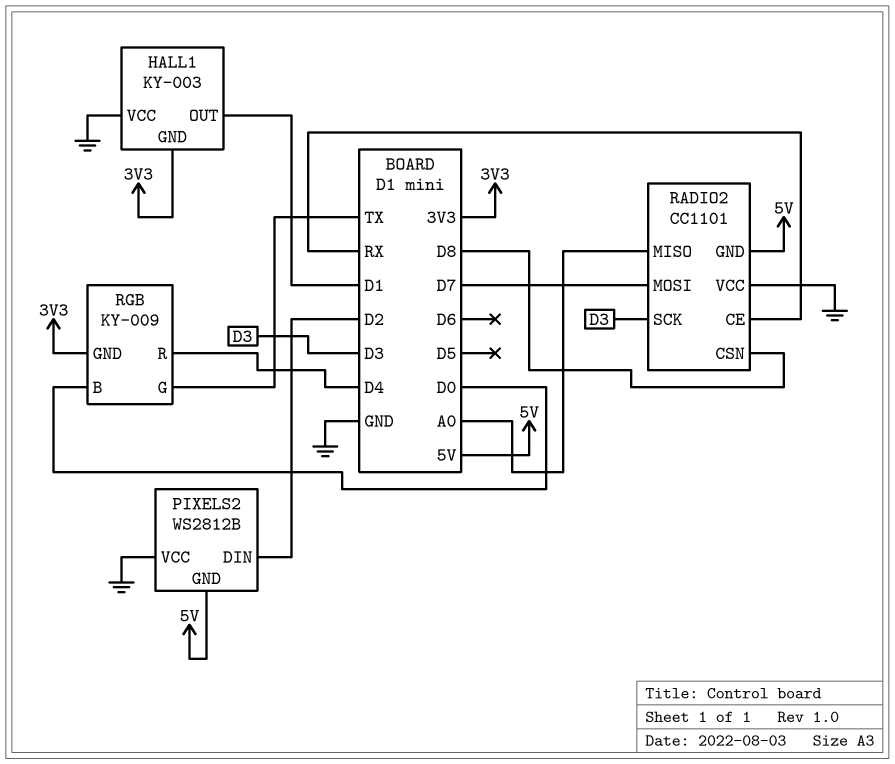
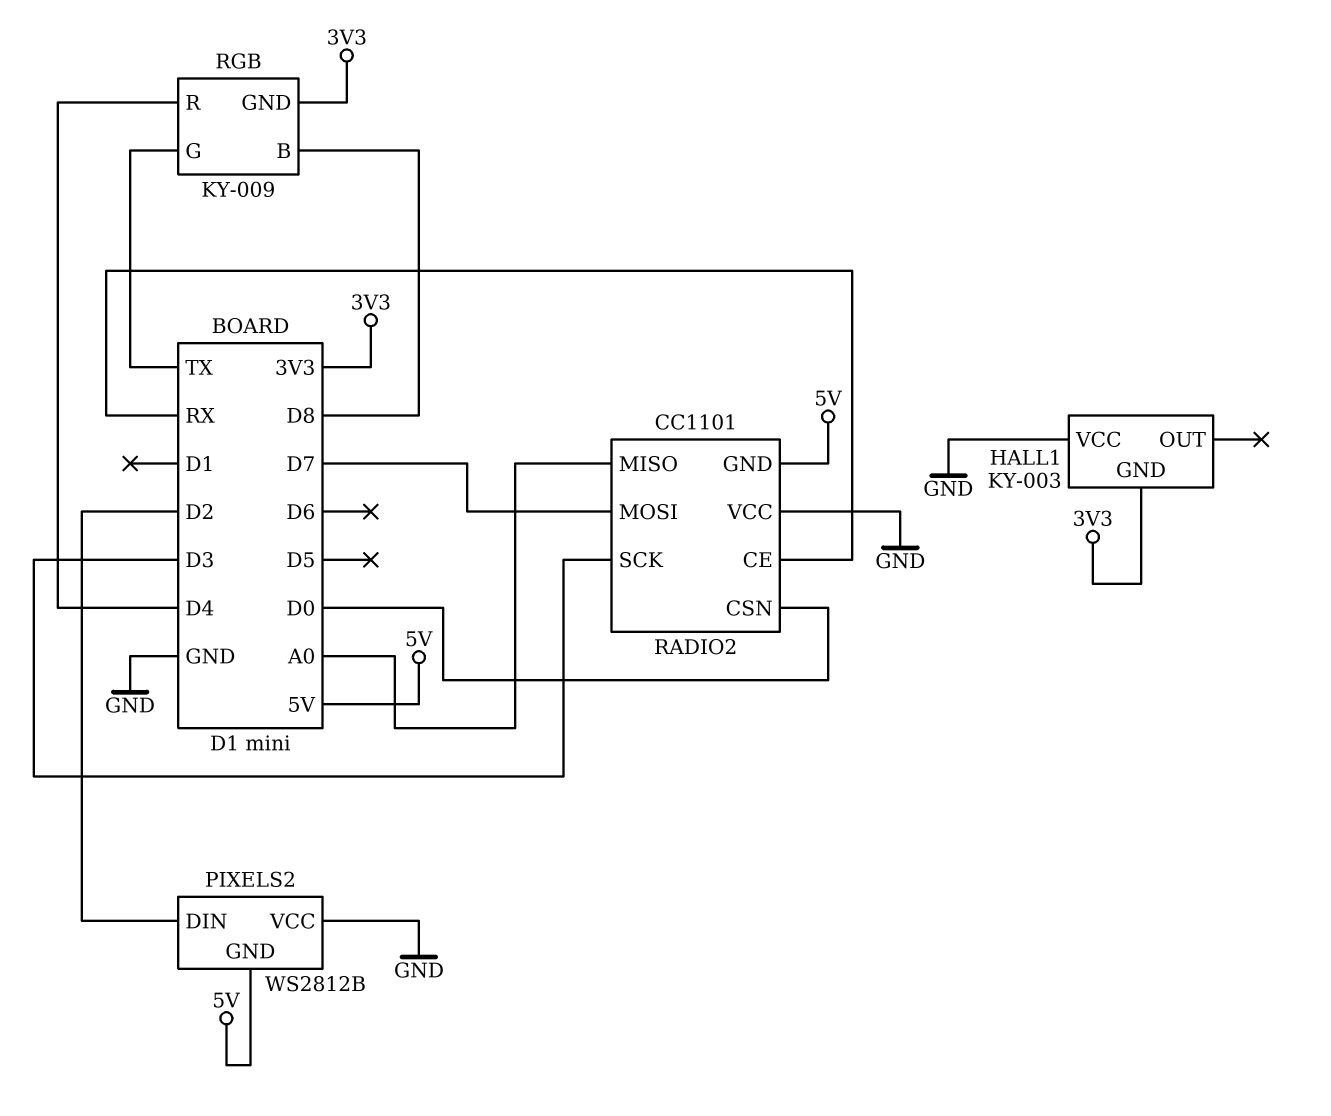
HALL1 pin OUT: D1 -> none
RADIO2 pin CSN: D8 -> D0
RGB pin B: D0 -> D8

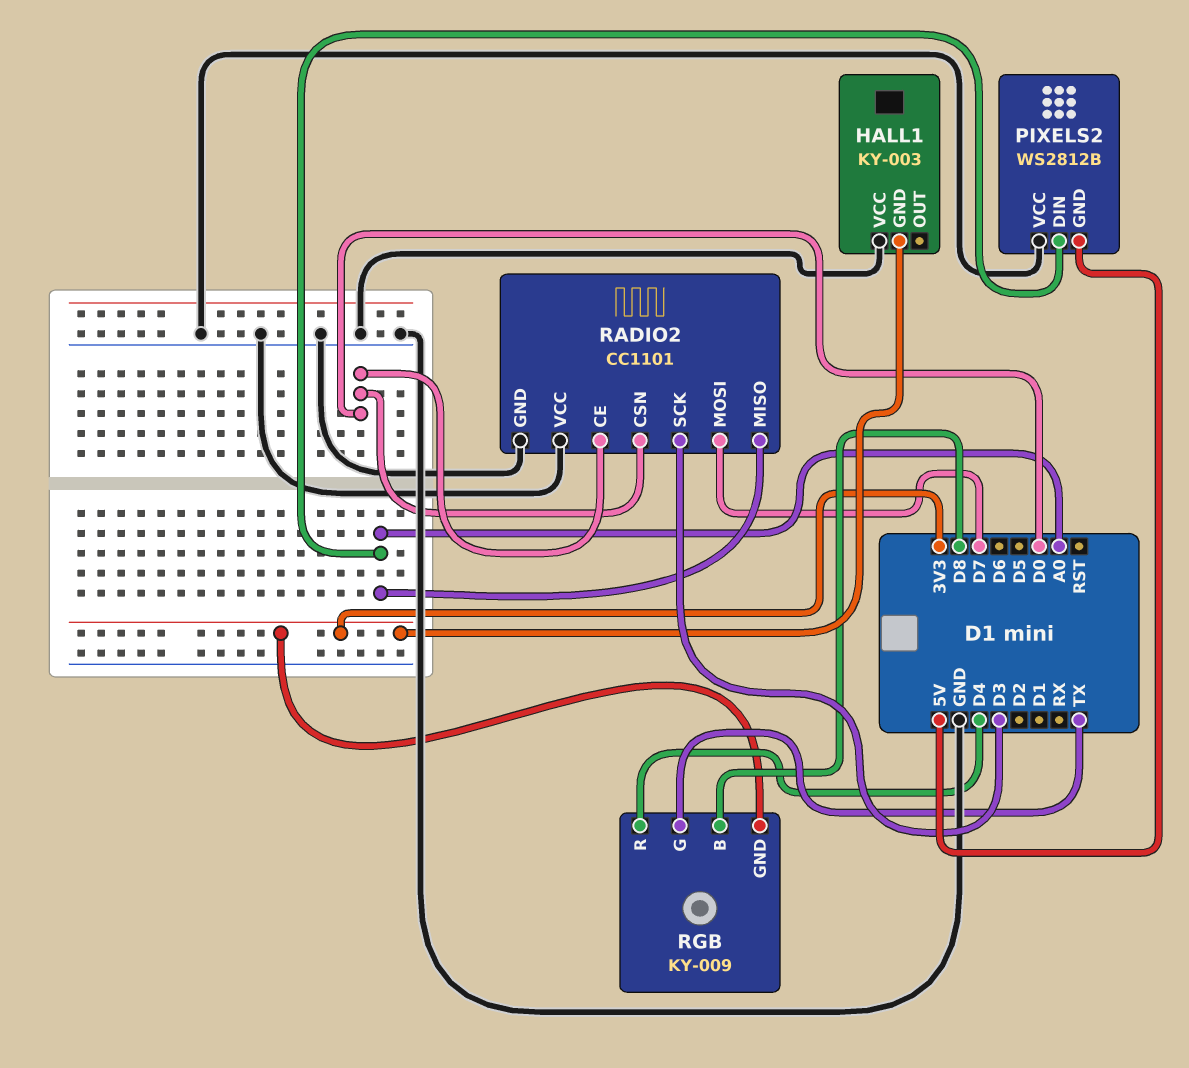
PIXELS2 pin DIN: D2 -> A0
RADIO2 pin CE: RX -> D0
RADIO2 pin GND: 5V -> GND

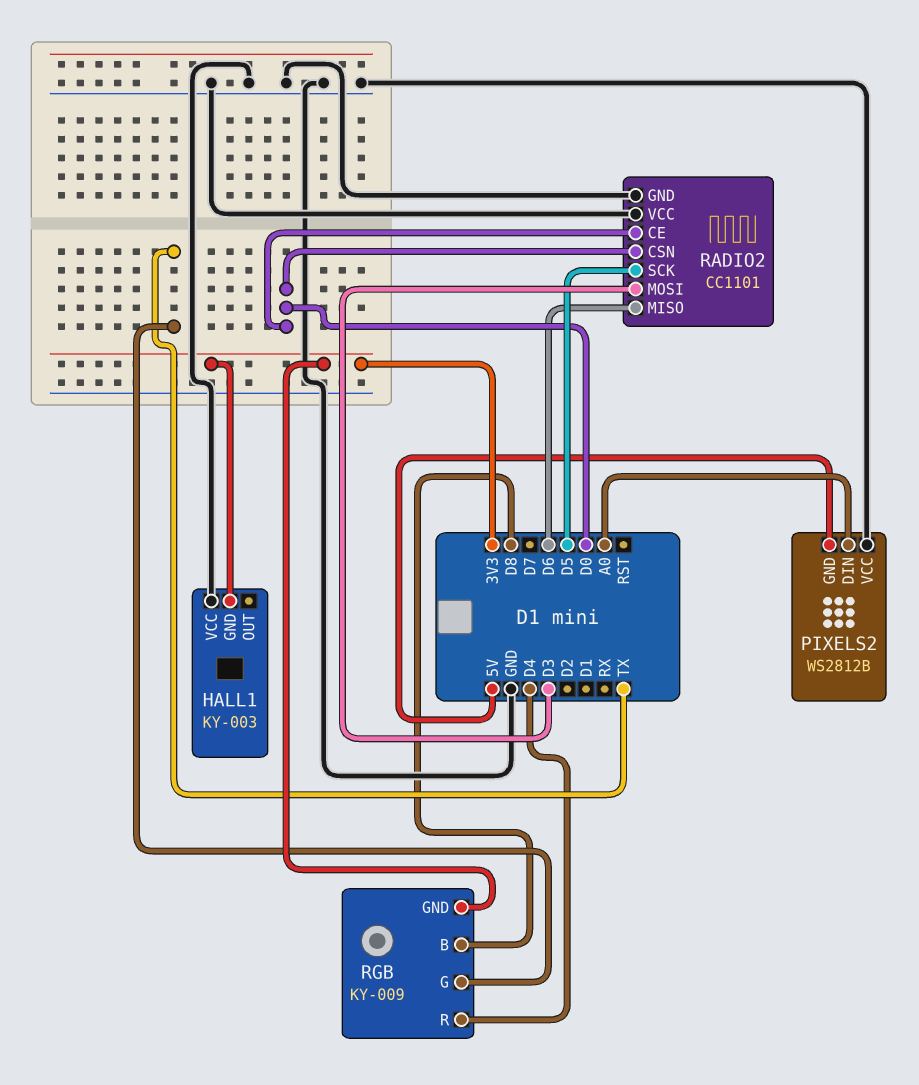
RADIO2 pin MISO: A0 -> D6
RADIO2 pin MOSI: D7 -> D3
RADIO2 pin SCK: D3 -> D5

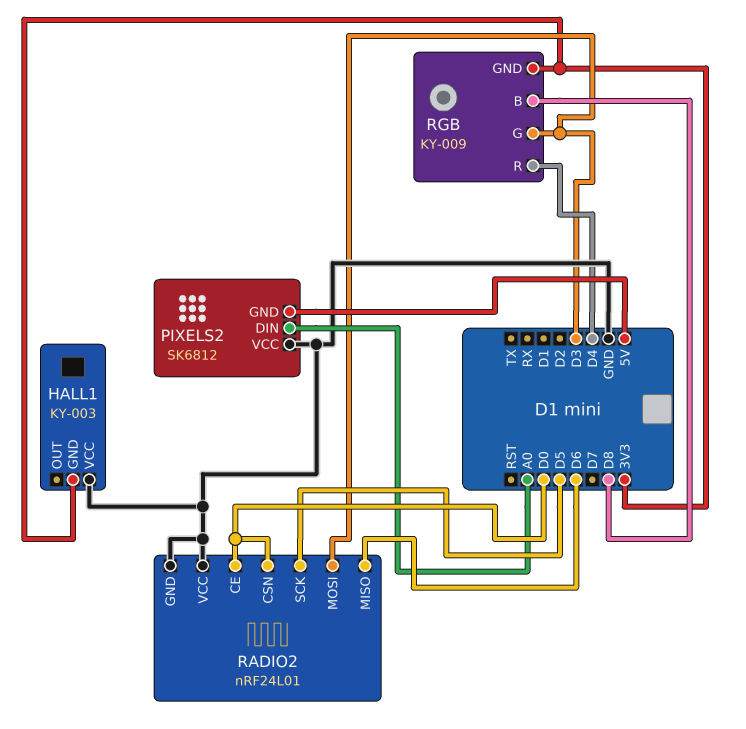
PIXELS2: WS2812B -> SK6812
RADIO2: CC1101 -> nRF24L01
RGB pin G: TX -> D3

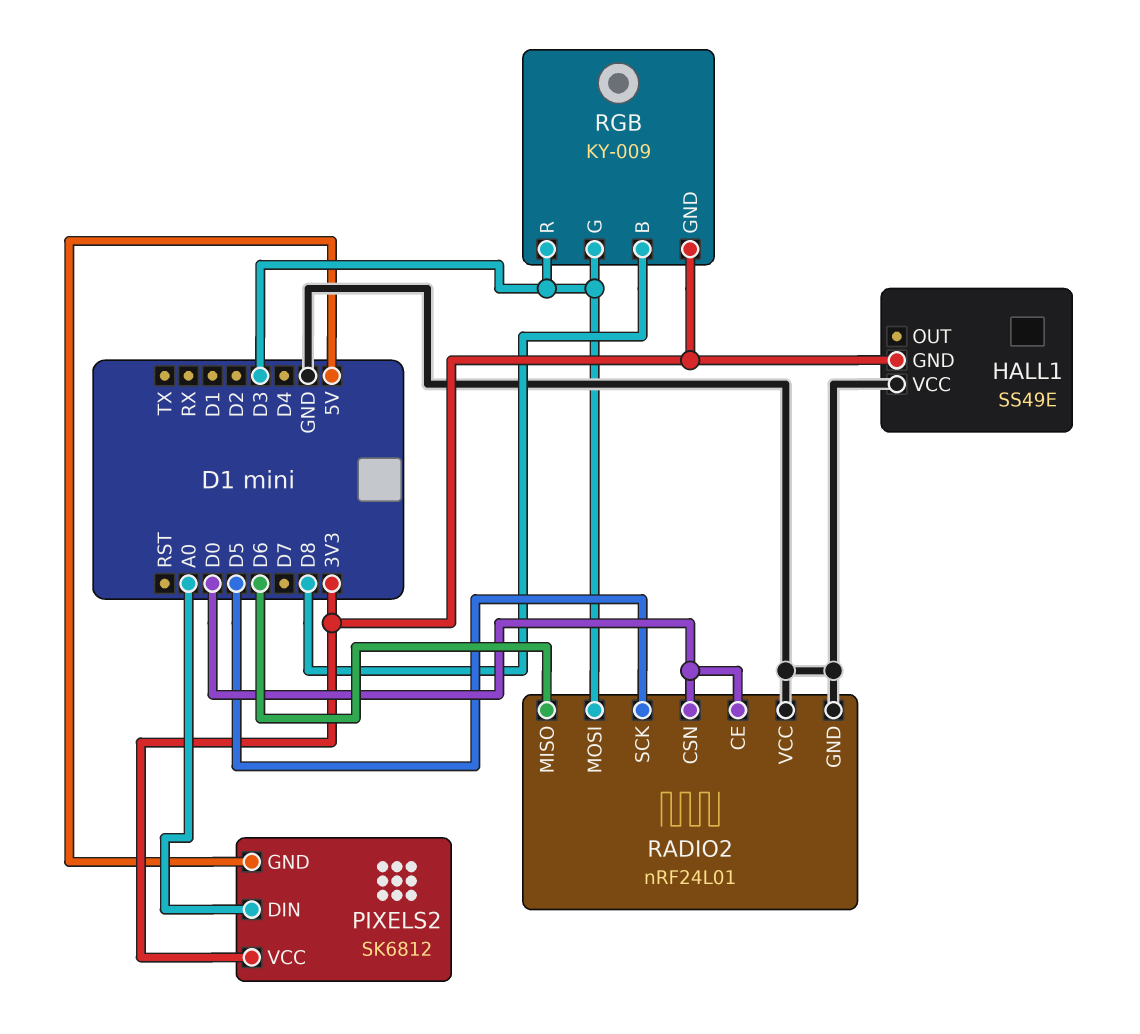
HALL1: KY-003 -> SS49E
PIXELS2 pin VCC: GND -> 3V3
RGB pin R: D4 -> D3

